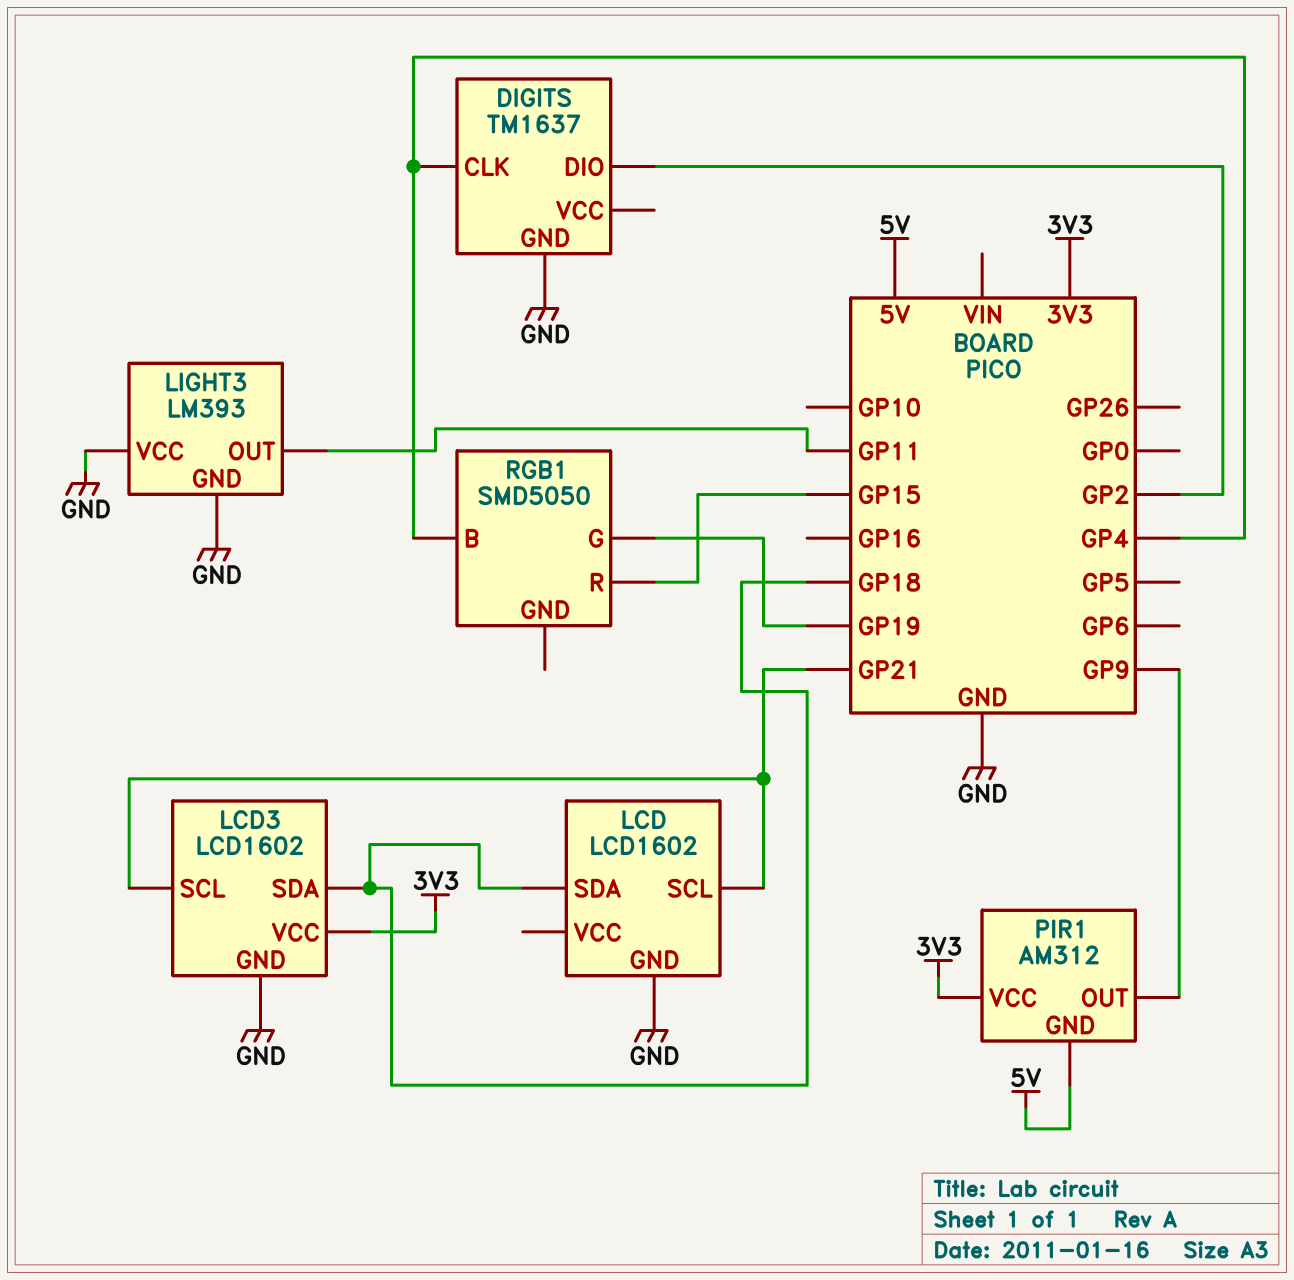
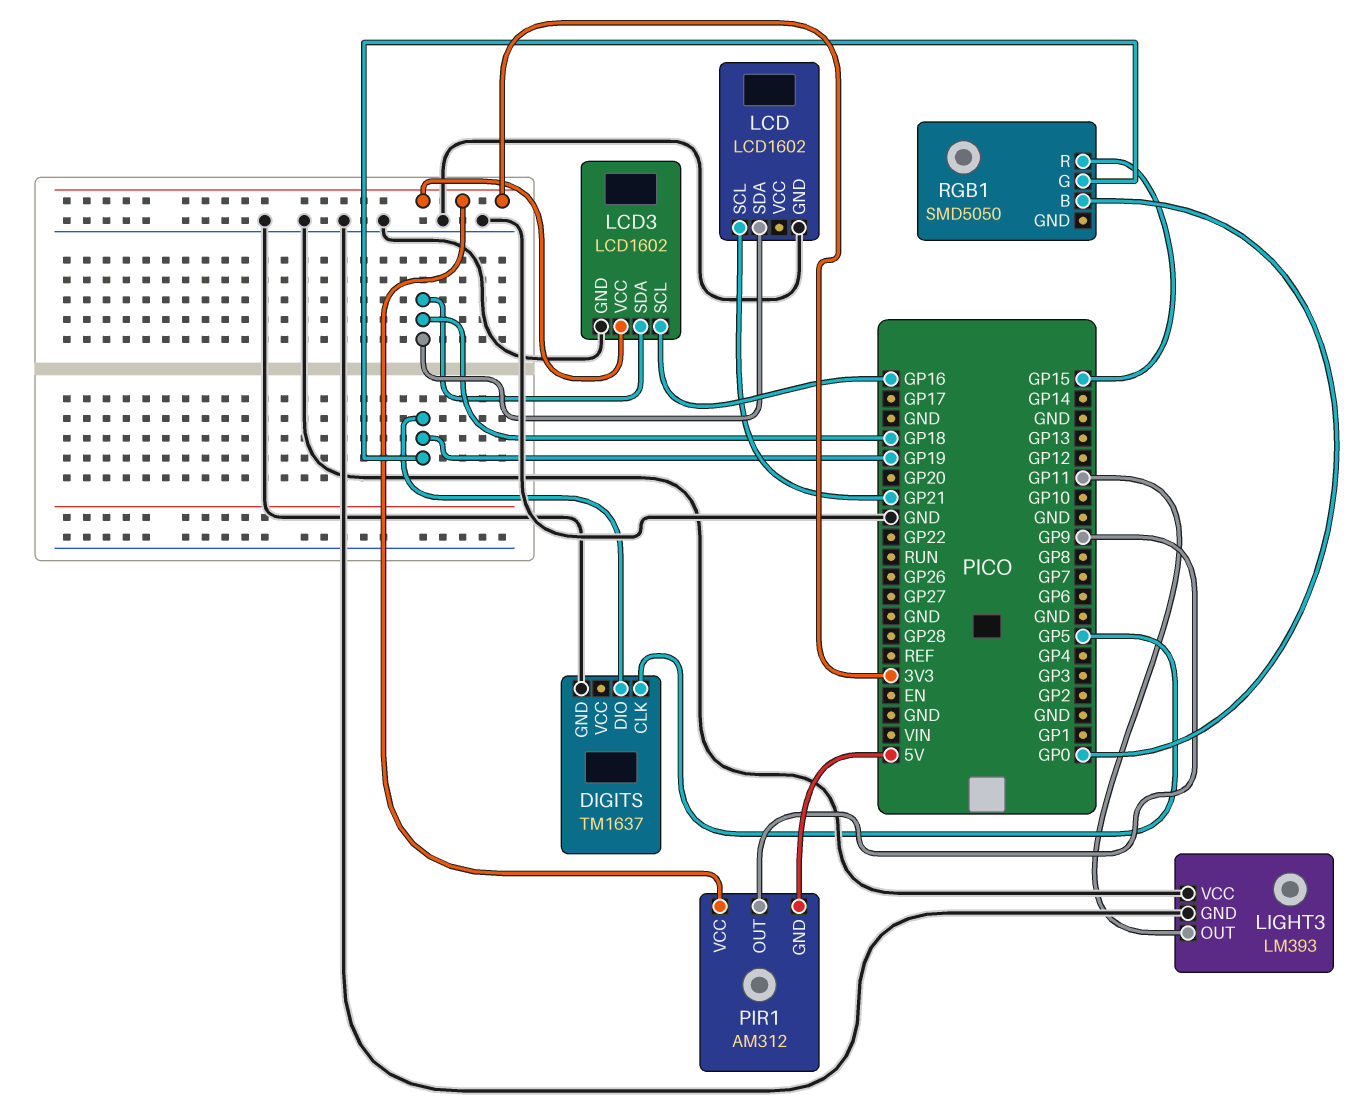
DIGITS pin CLK: GP4 -> GP5
DIGITS pin DIO: GP2 -> GP19
LCD3 pin SCL: GP21 -> GP16
RGB1 pin B: GP4 -> GP0

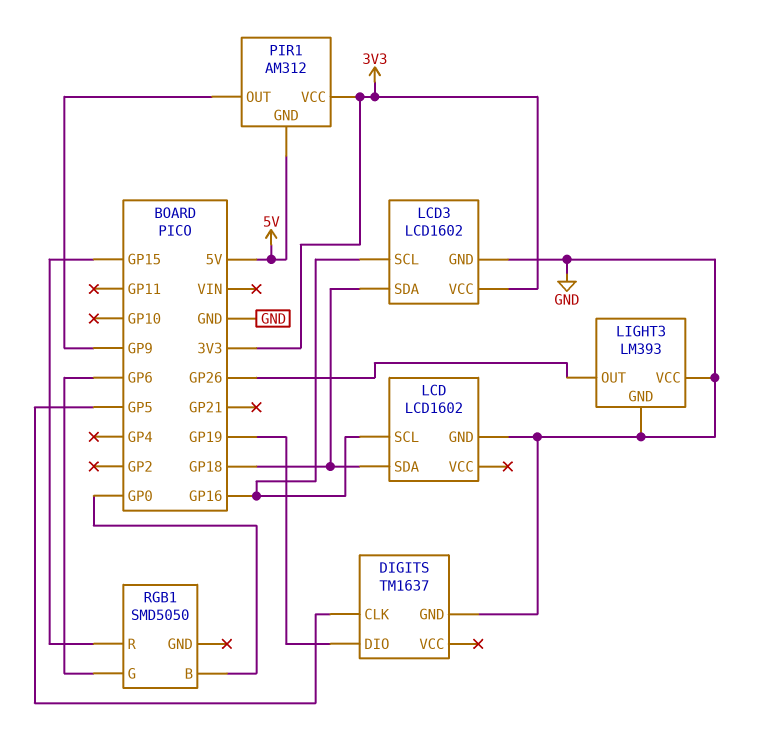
LCD pin SCL: GP21 -> GP16
LIGHT3 pin OUT: GP11 -> GP26
RGB1 pin G: GP19 -> GP6

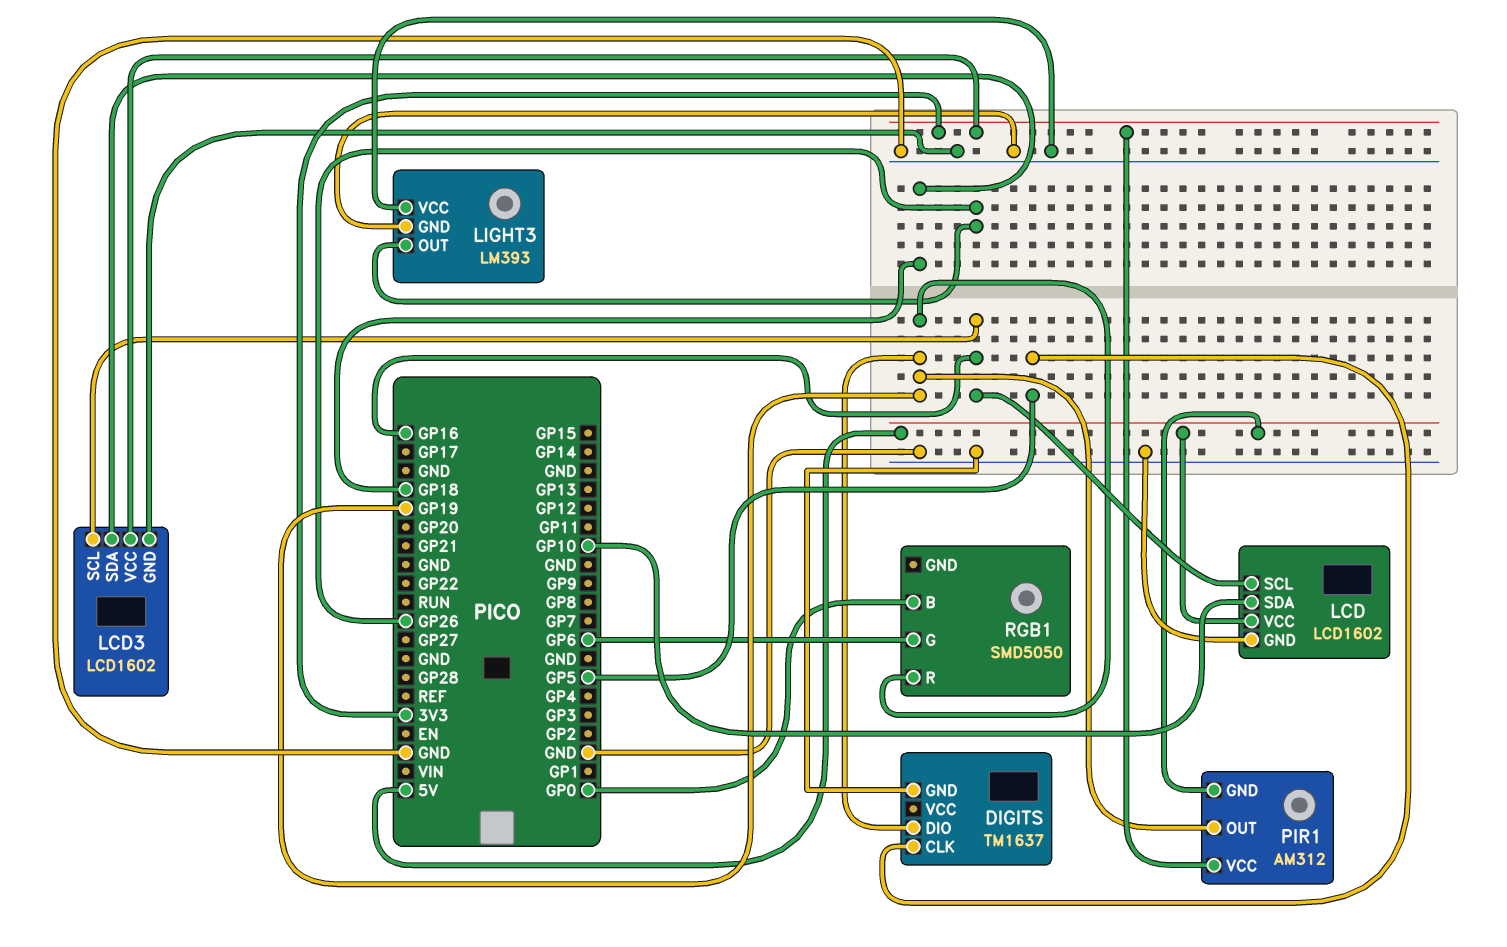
LCD pin SDA: GP18 -> GP10
LCD pin VCC: none -> 5V
PIR1 pin OUT: GP9 -> GP19
RGB1 pin R: GP15 -> GP19

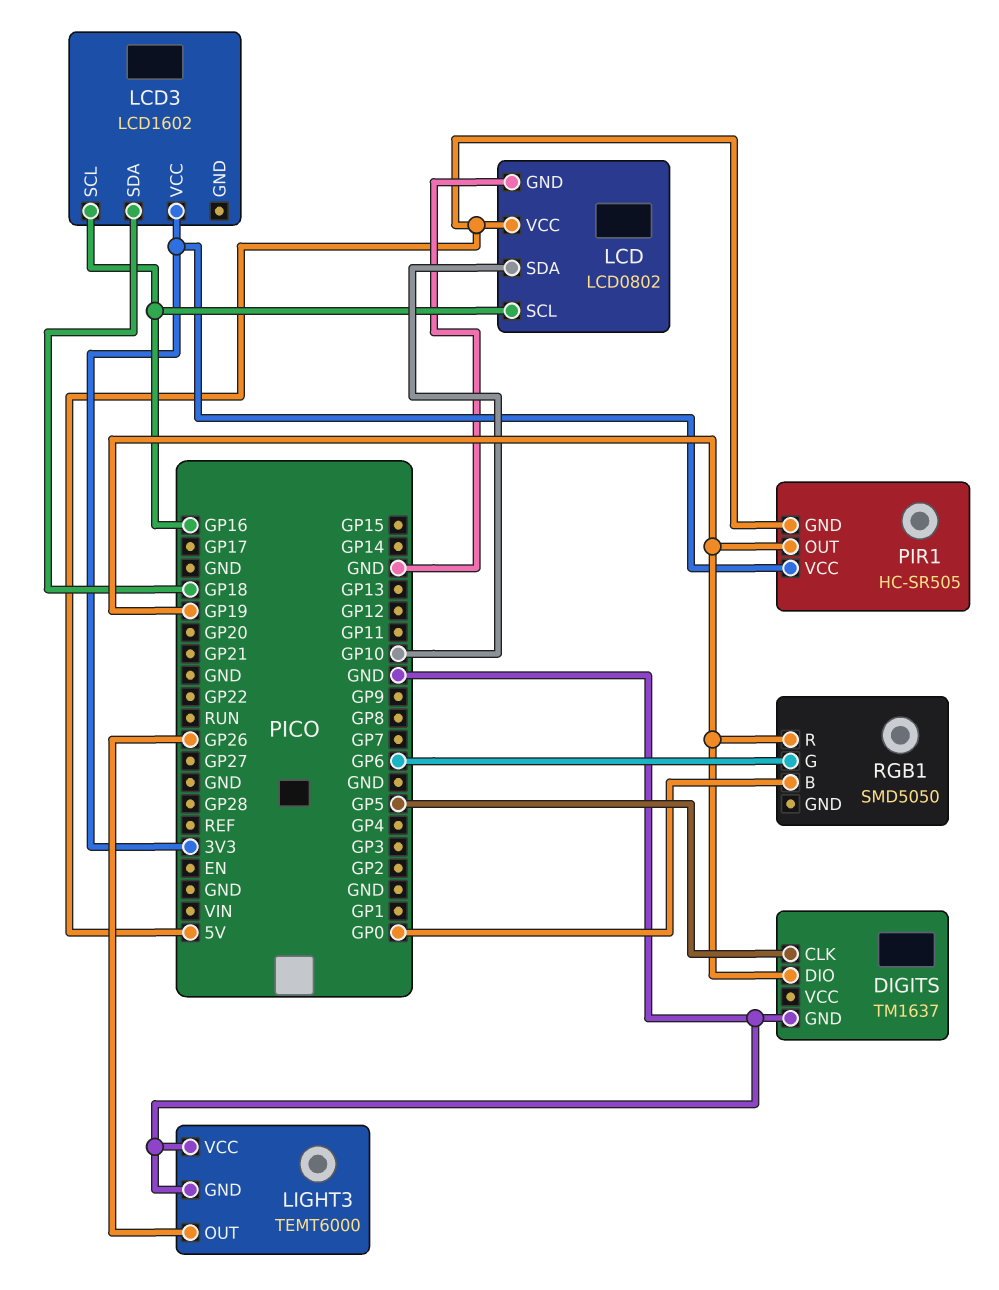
LCD: LCD1602 -> LCD0802
LCD3 pin GND: GND -> none
LIGHT3: LM393 -> TEMT6000
PIR1: AM312 -> HC-SR505

